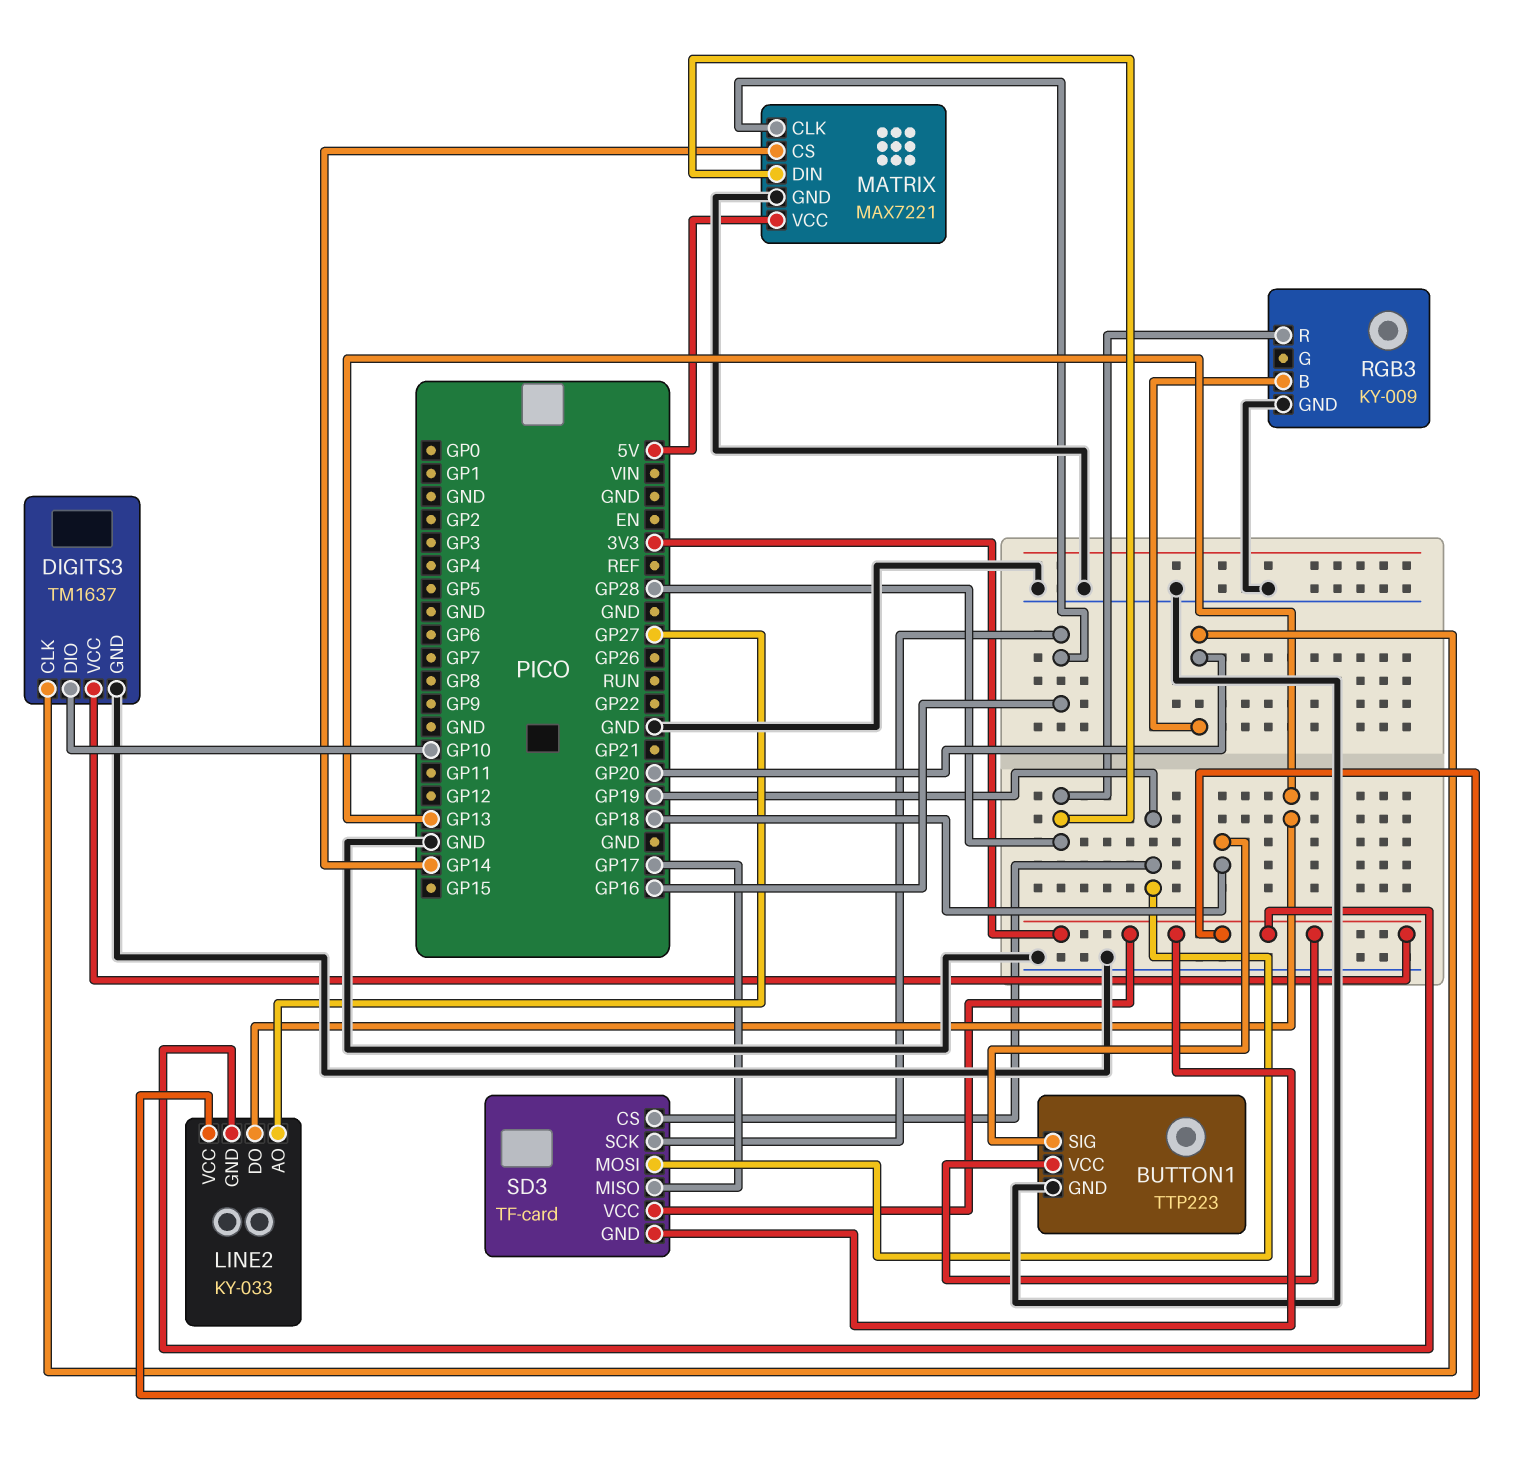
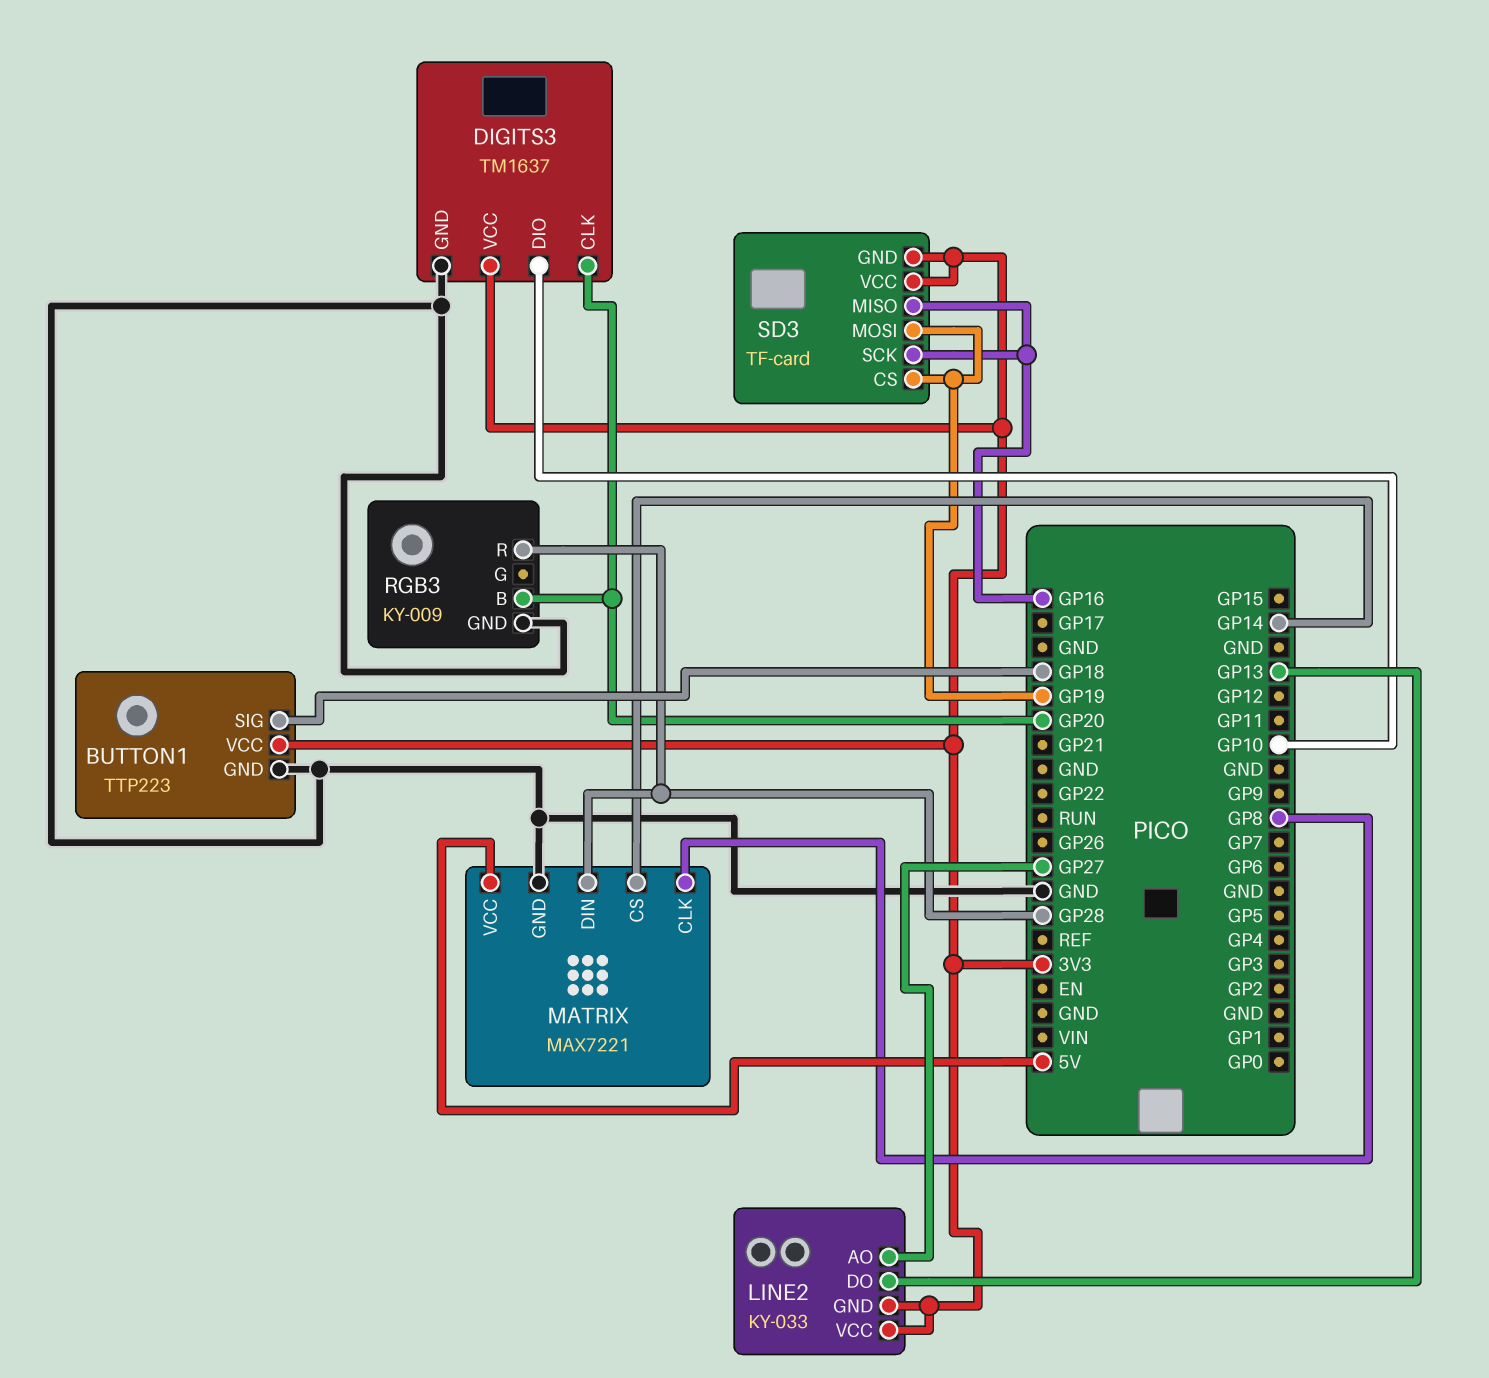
MATRIX pin CLK: GP16 -> GP8
SD3 pin MISO: GP17 -> GP16

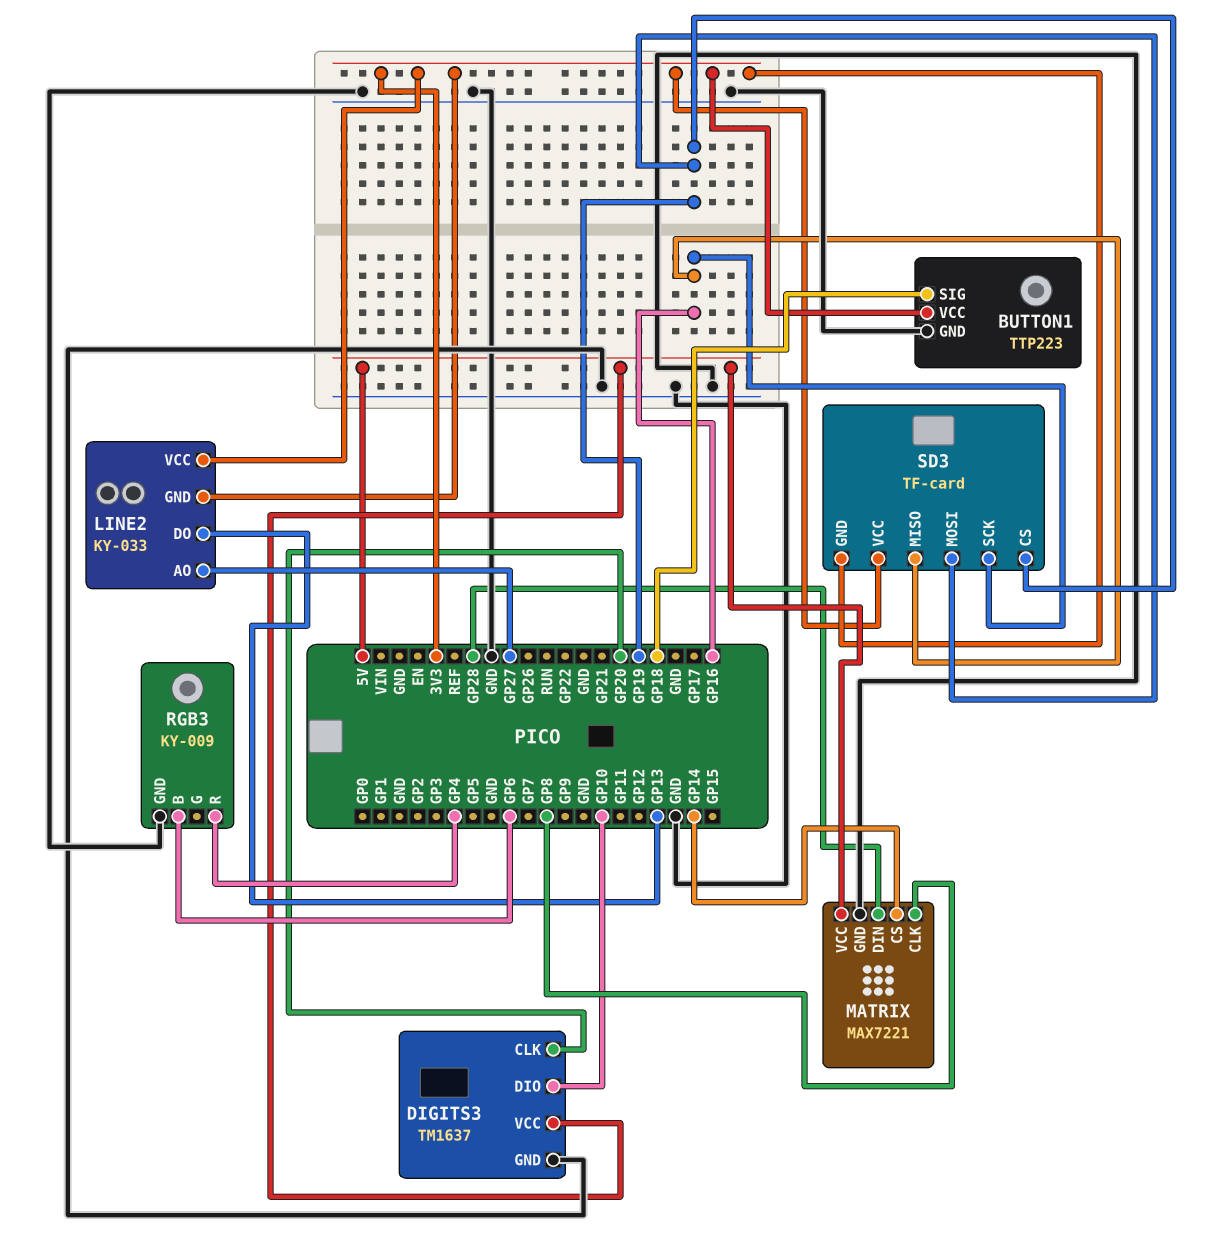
DIGITS3 pin VCC: 3V3 -> 5V
RGB3 pin B: GP20 -> GP6
RGB3 pin R: GP28 -> GP4

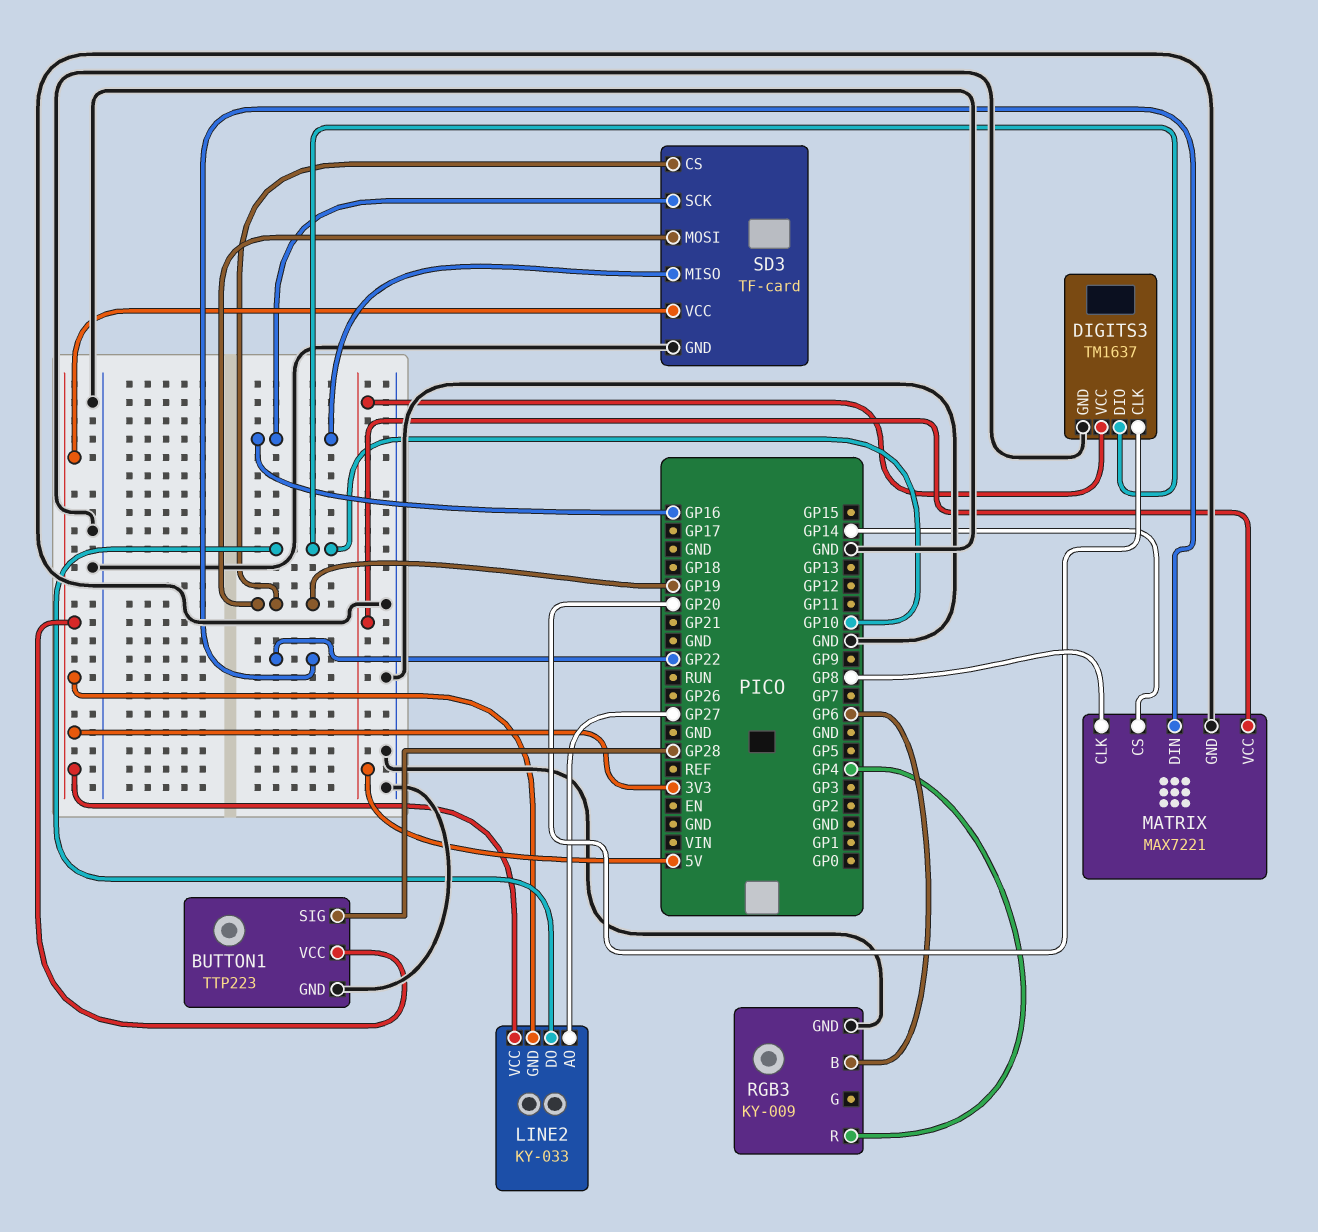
BUTTON1 pin SIG: GP18 -> GP28
LINE2 pin DO: GP13 -> GP10
MATRIX pin DIN: GP28 -> GP22
SD3 pin GND: 3V3 -> GND

